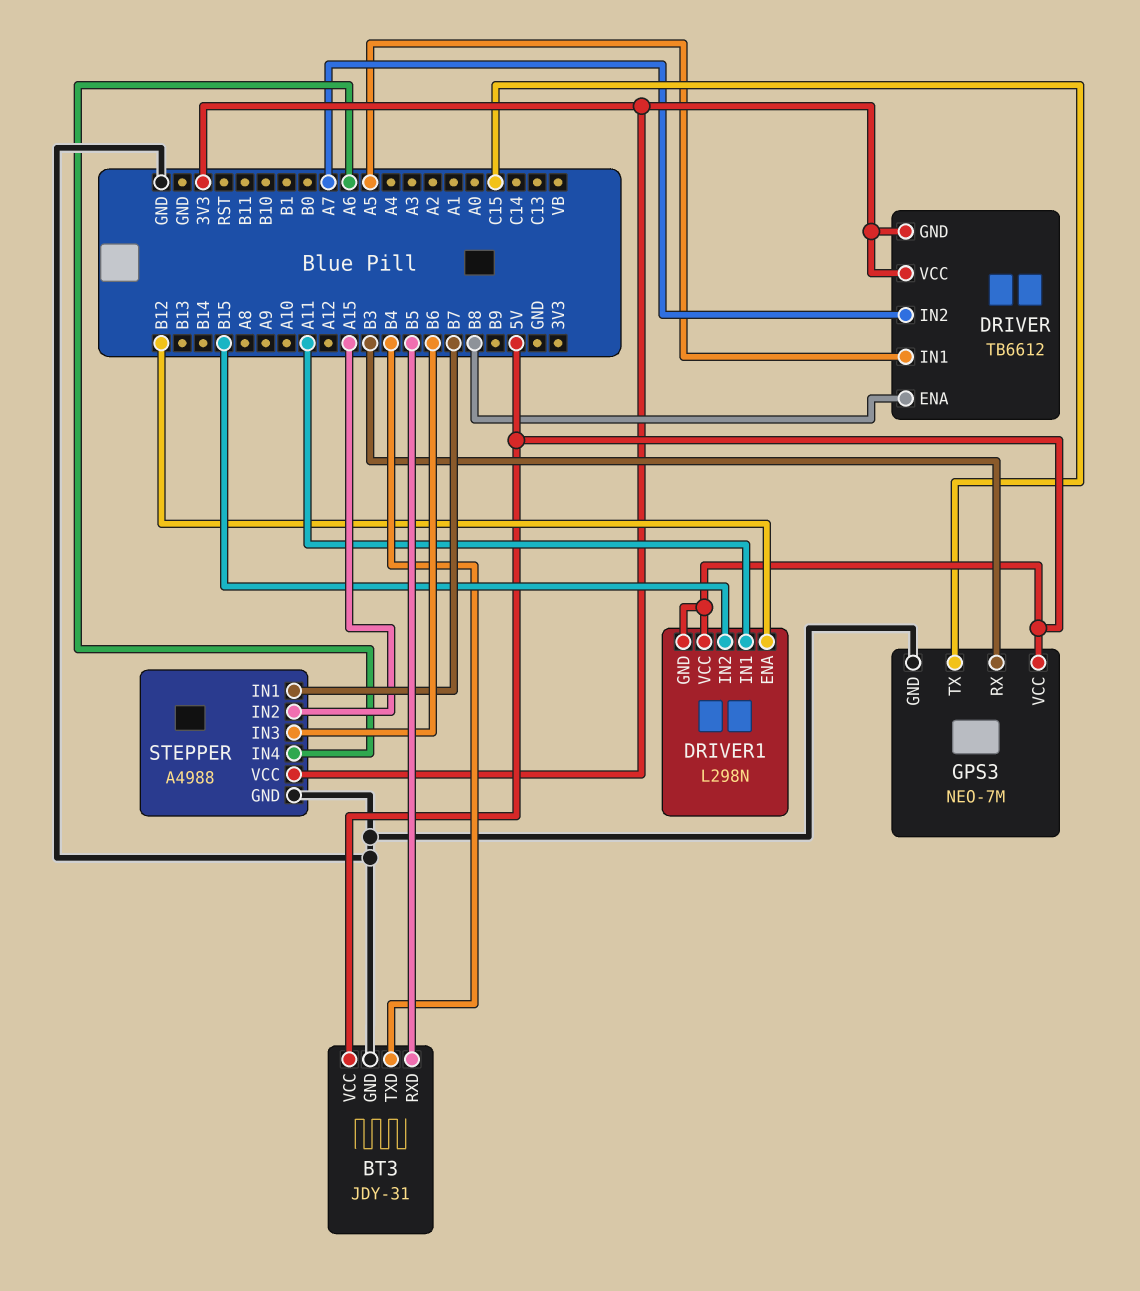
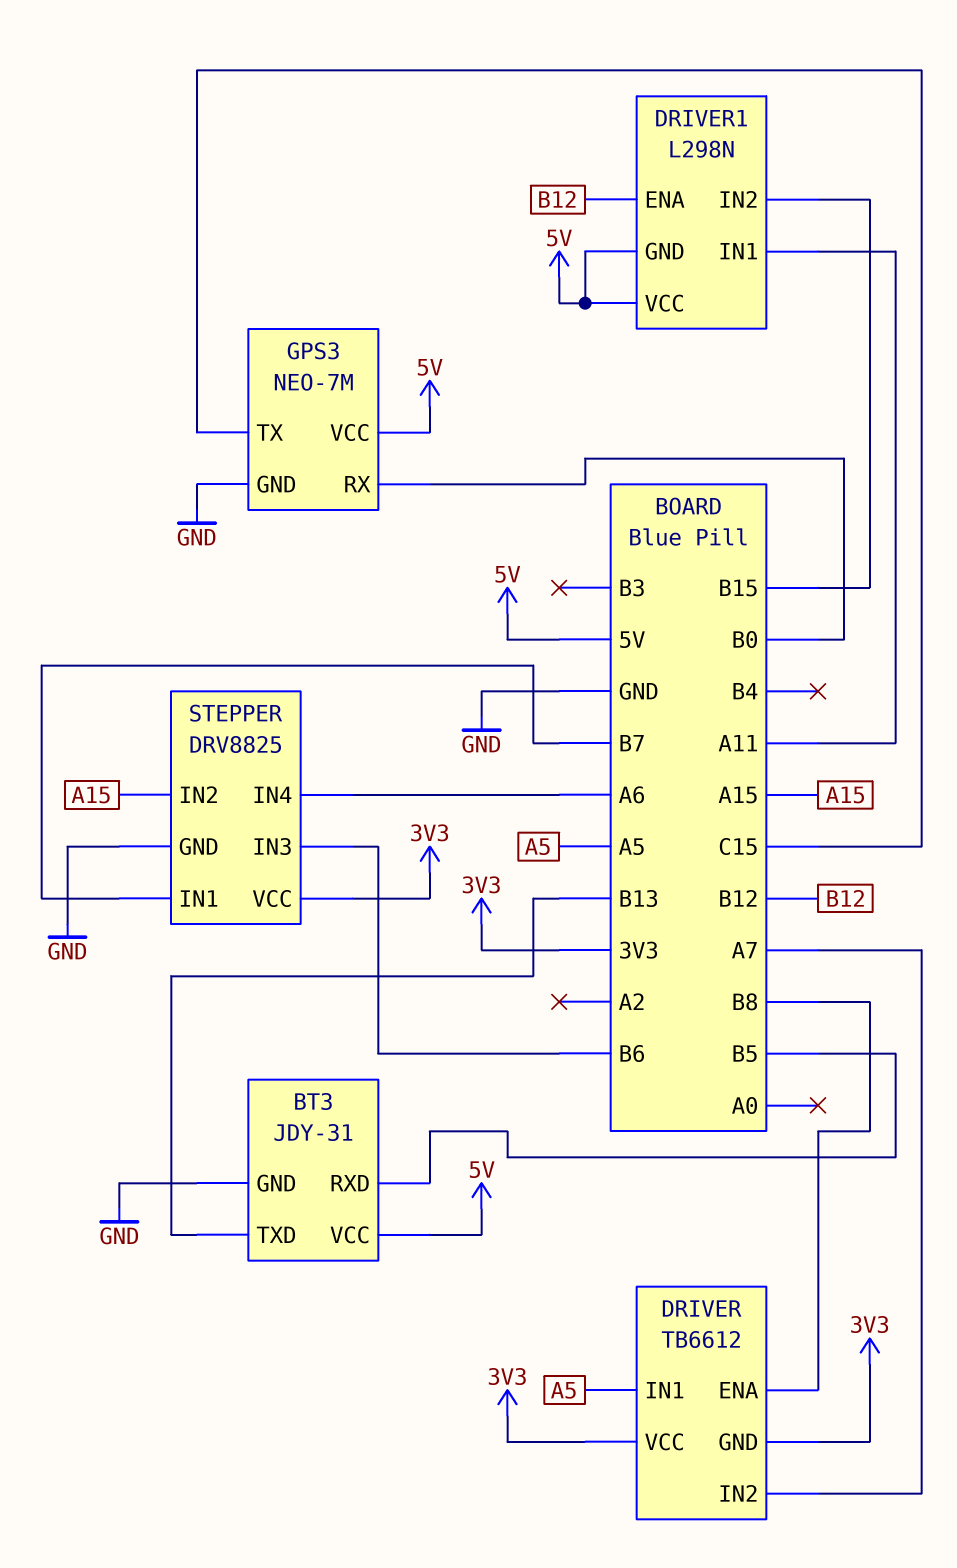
BT3 pin TXD: B4 -> B13
GPS3 pin RX: B3 -> B0
STEPPER: A4988 -> DRV8825

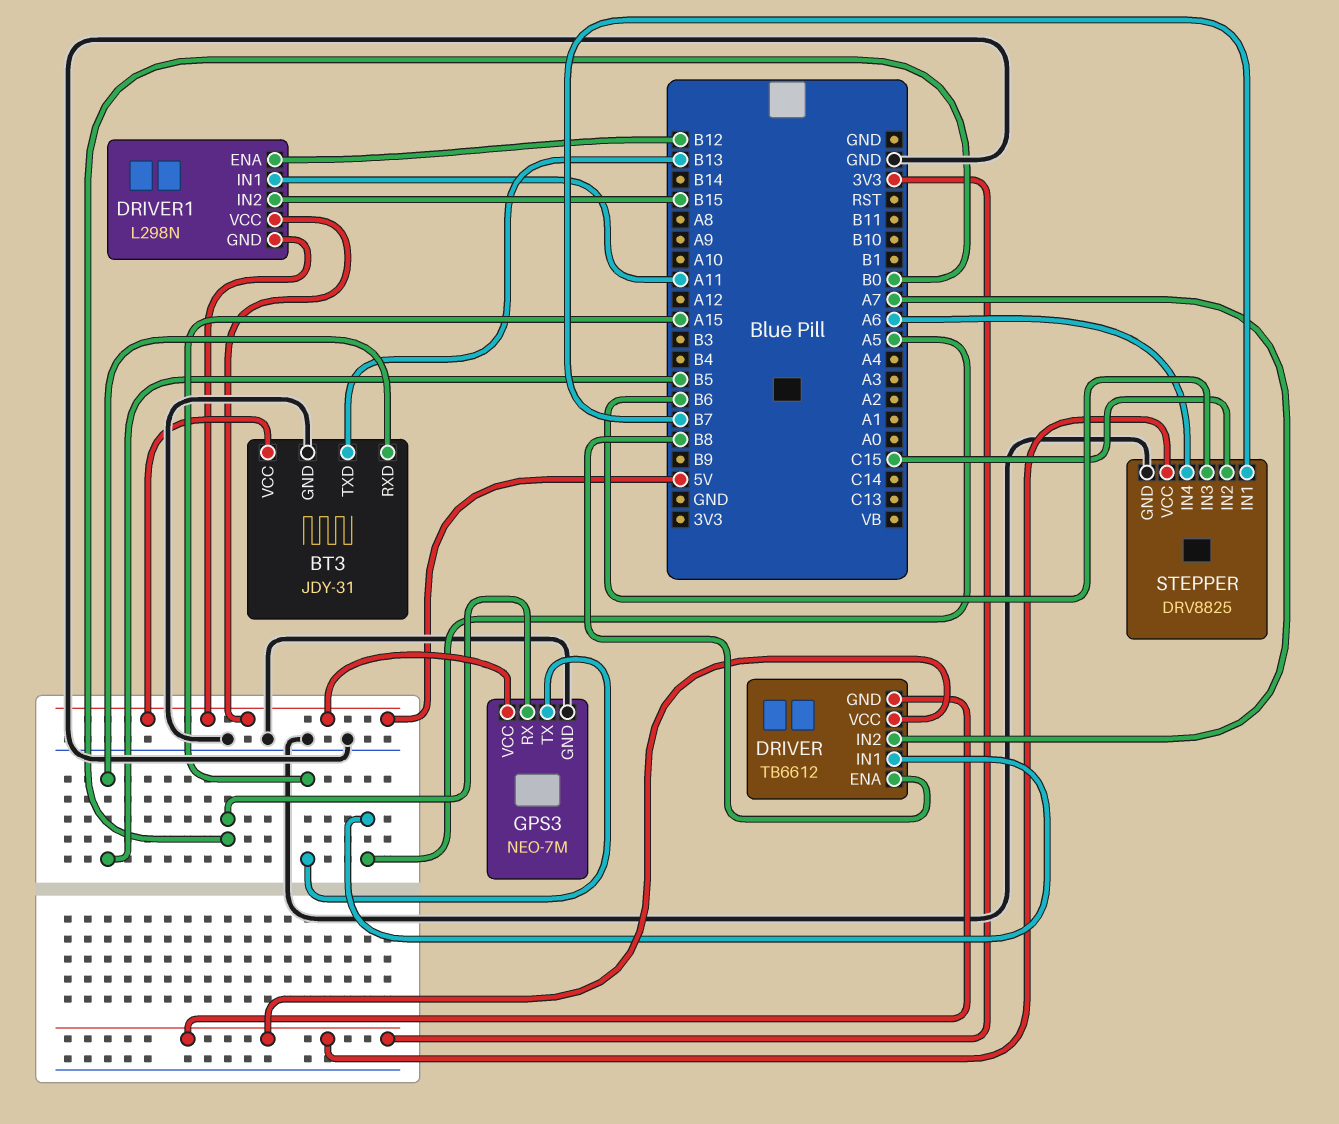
GPS3 pin TX: C15 -> A15
STEPPER pin IN2: A15 -> C15

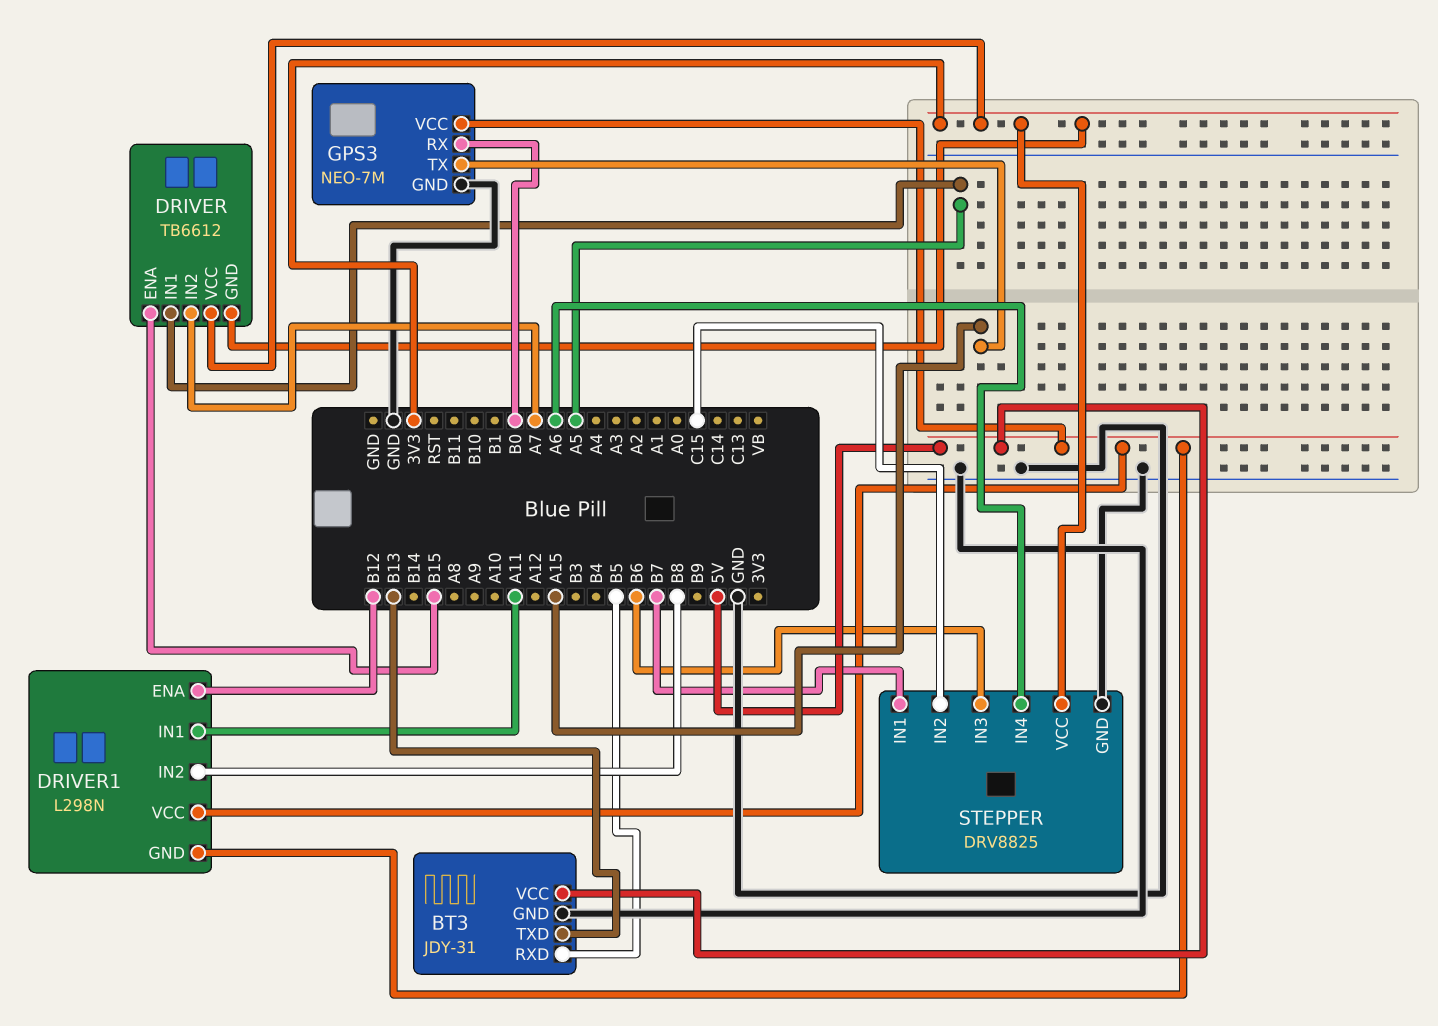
DRIVER pin ENA: B8 -> B15
DRIVER1 pin IN2: B15 -> B8

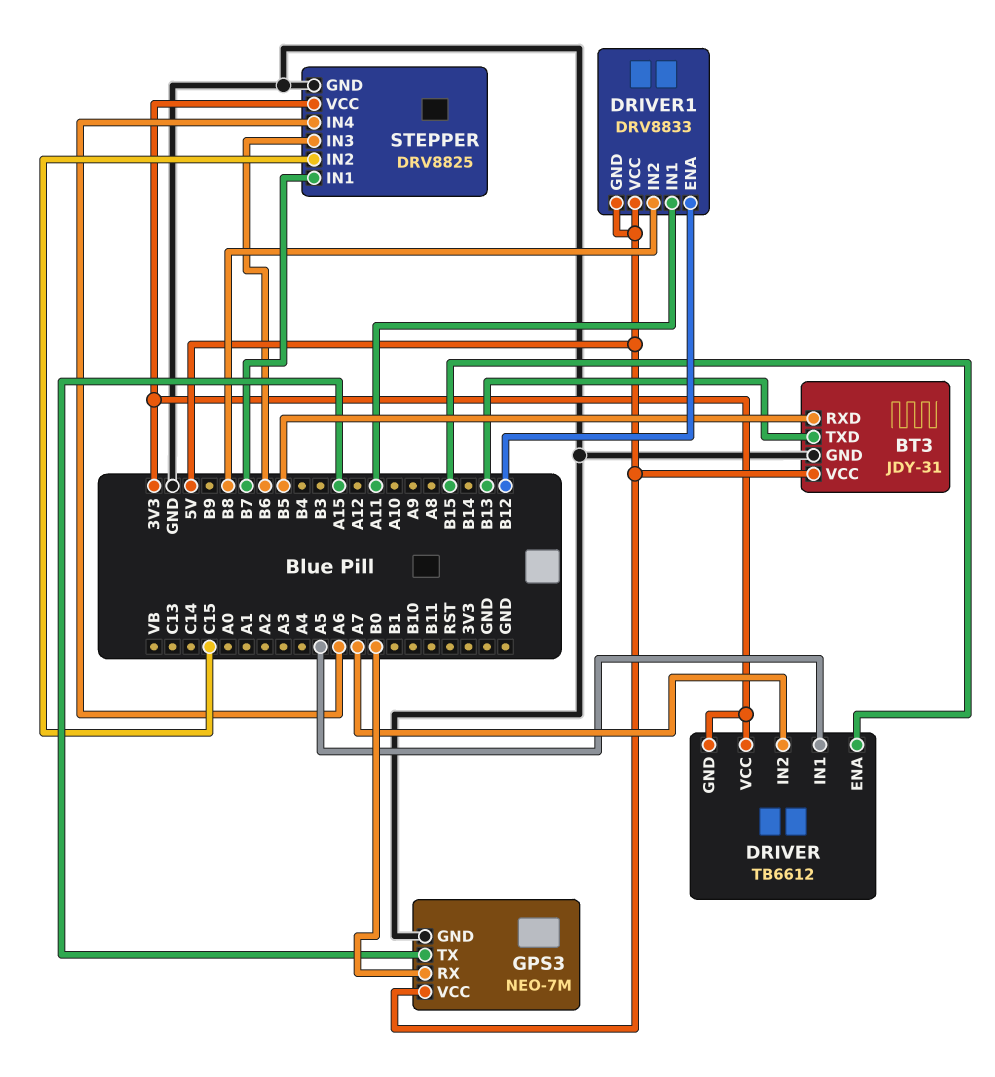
DRIVER1: L298N -> DRV8833

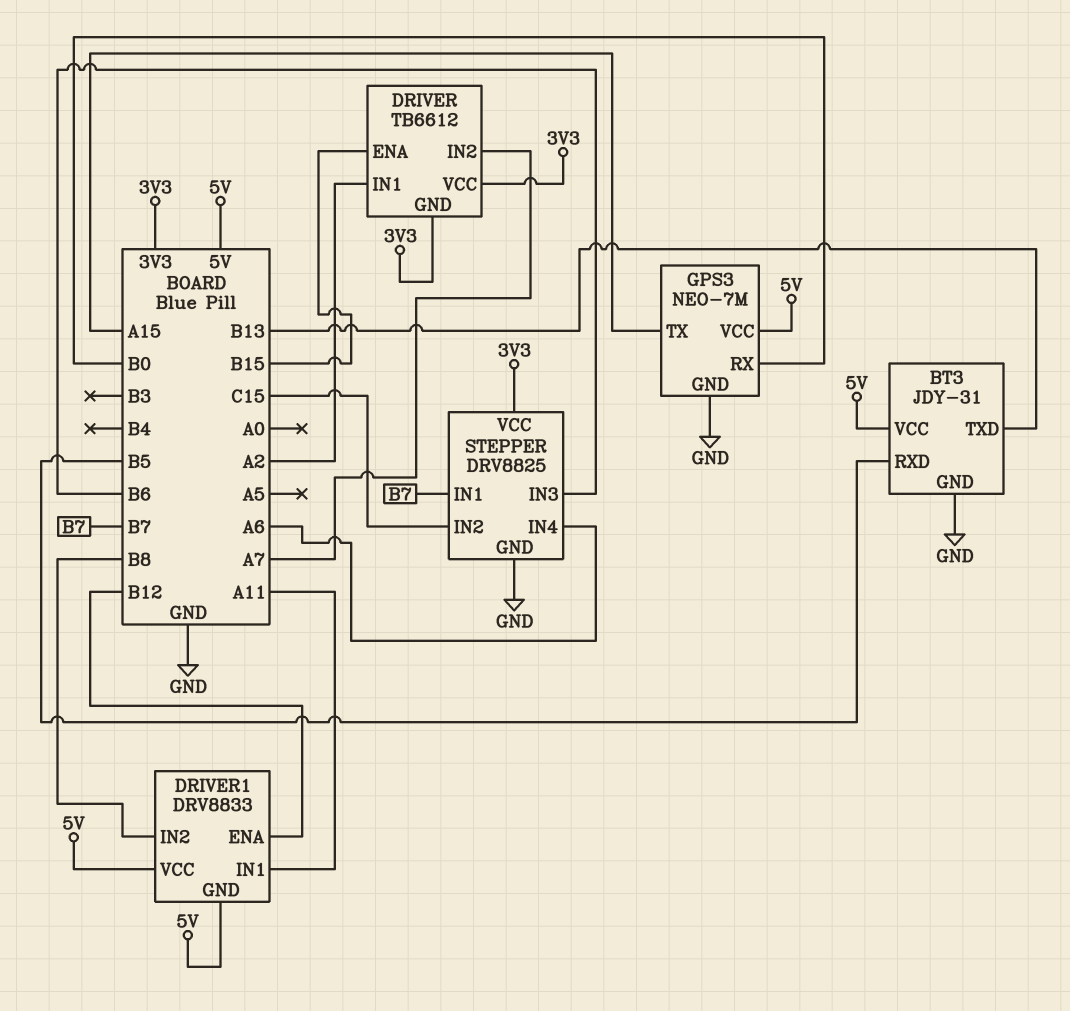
DRIVER pin IN1: A5 -> A2

